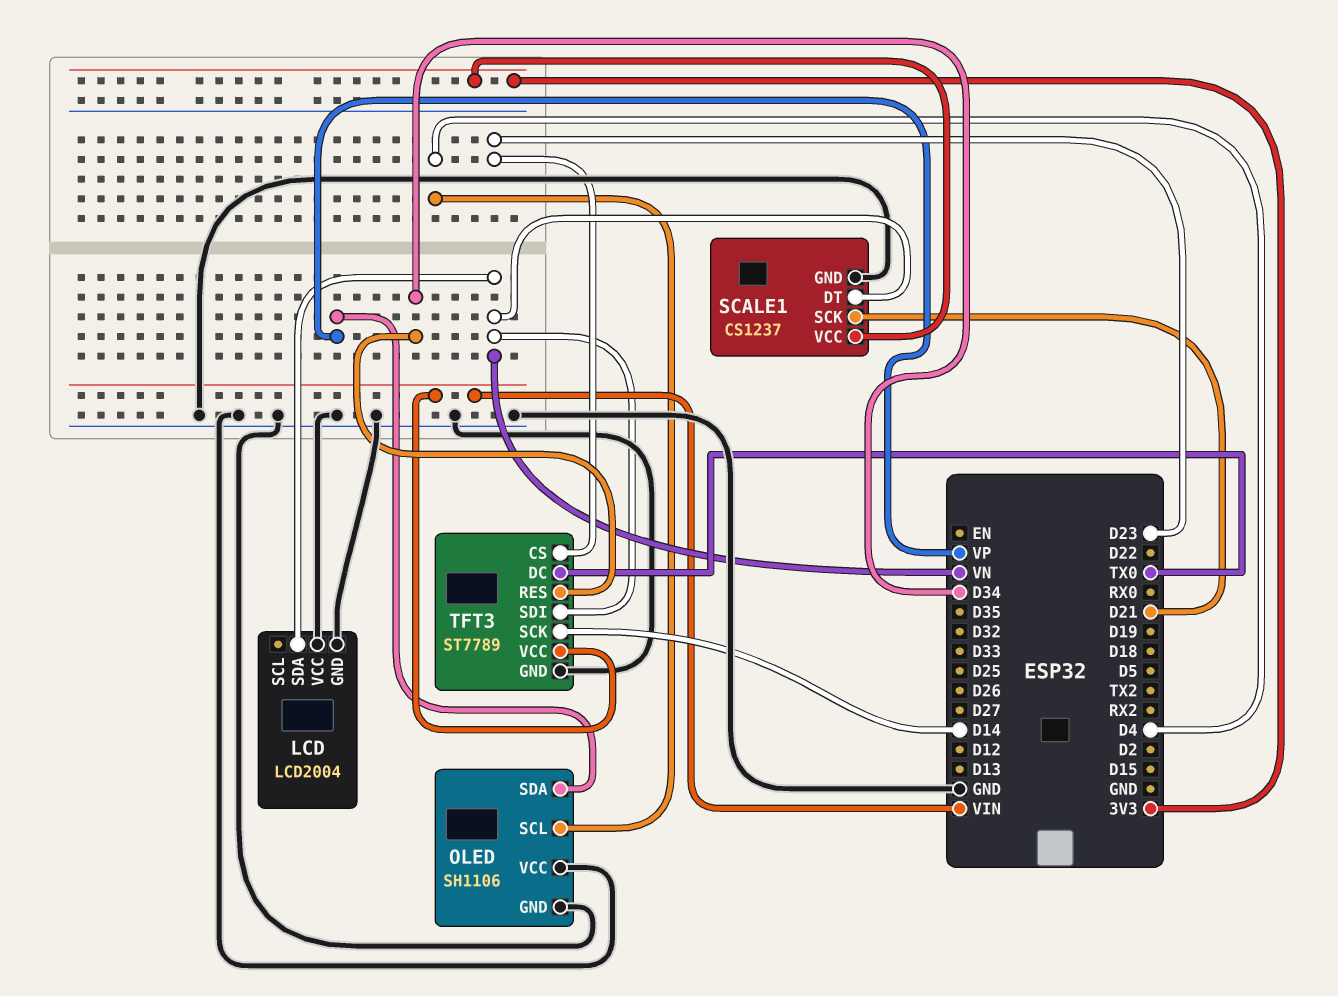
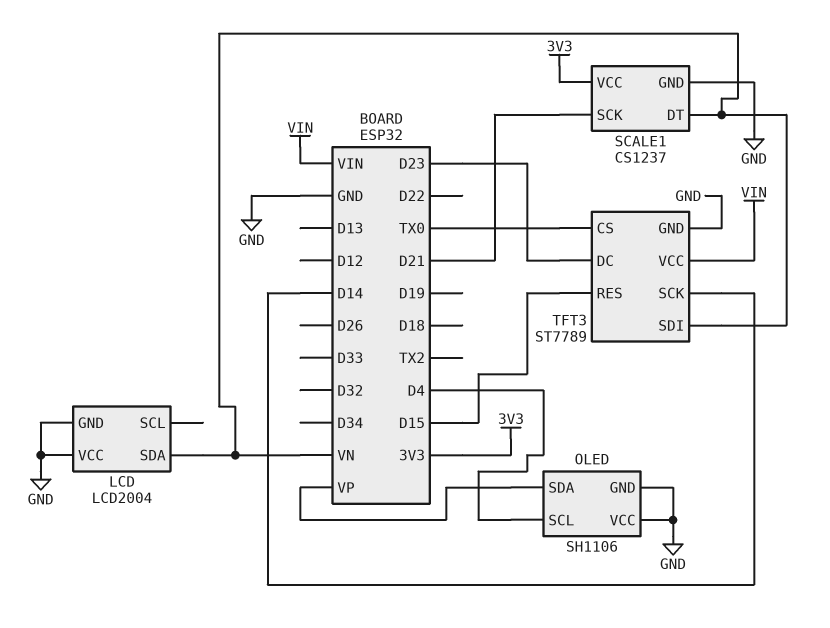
TFT3 pin CS: D23 -> TX0
TFT3 pin DC: TX0 -> D23
TFT3 pin RES: D34 -> D15

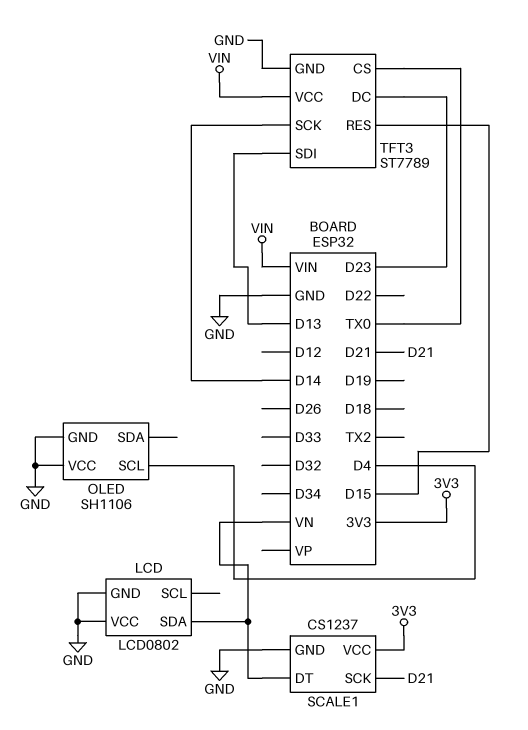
LCD: LCD2004 -> LCD0802
OLED pin SDA: VP -> none
TFT3 pin SDI: VN -> D13

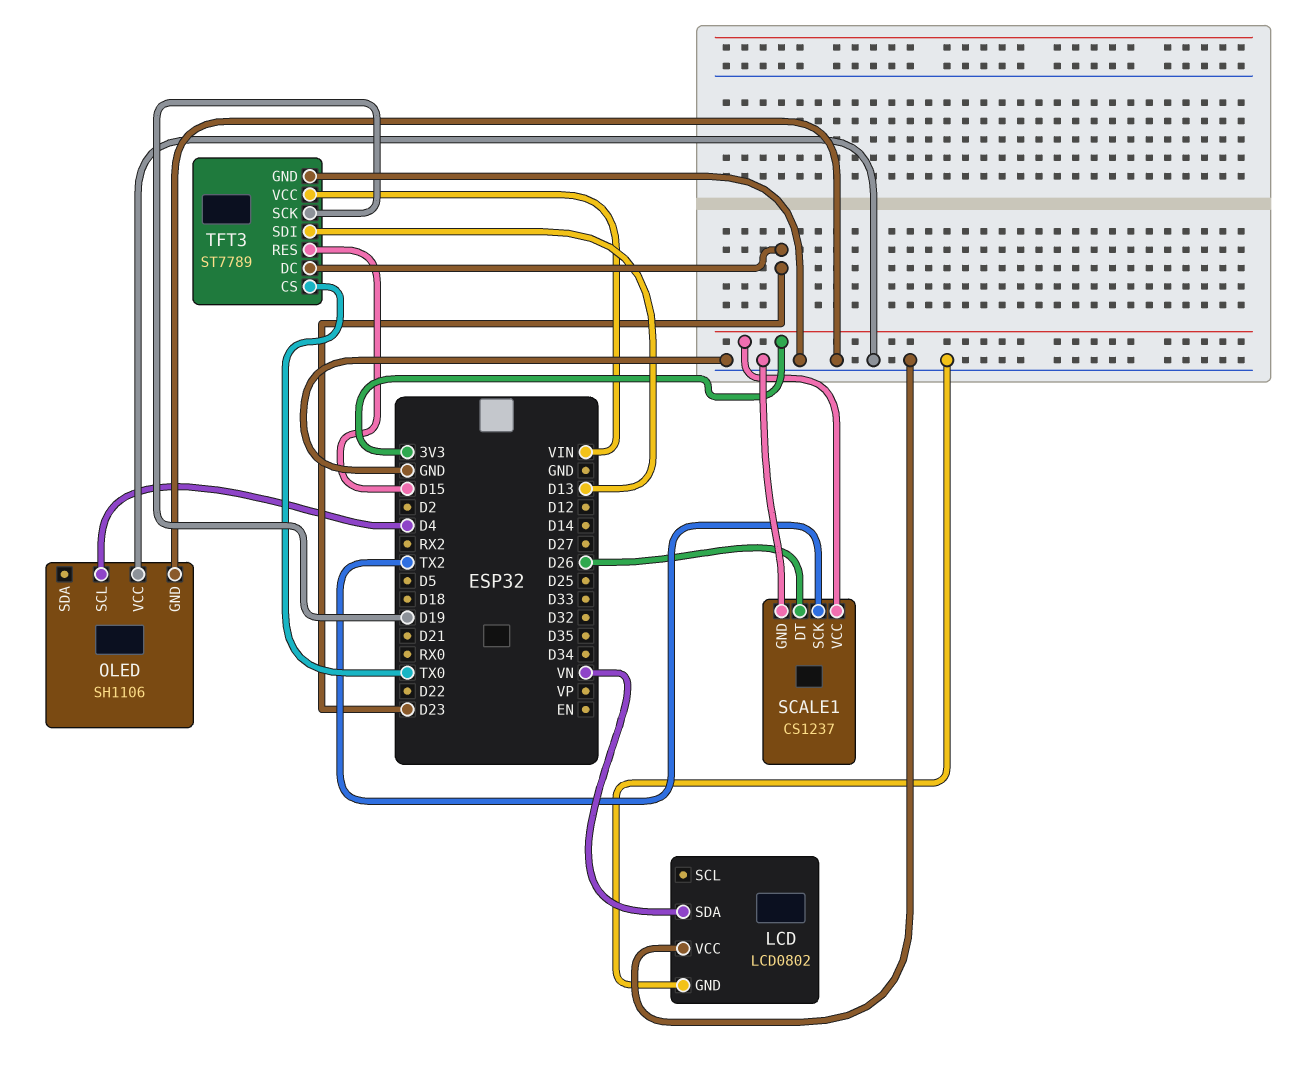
SCALE1 pin DT: VN -> D26
SCALE1 pin SCK: D21 -> TX2
TFT3 pin SCK: D14 -> D19

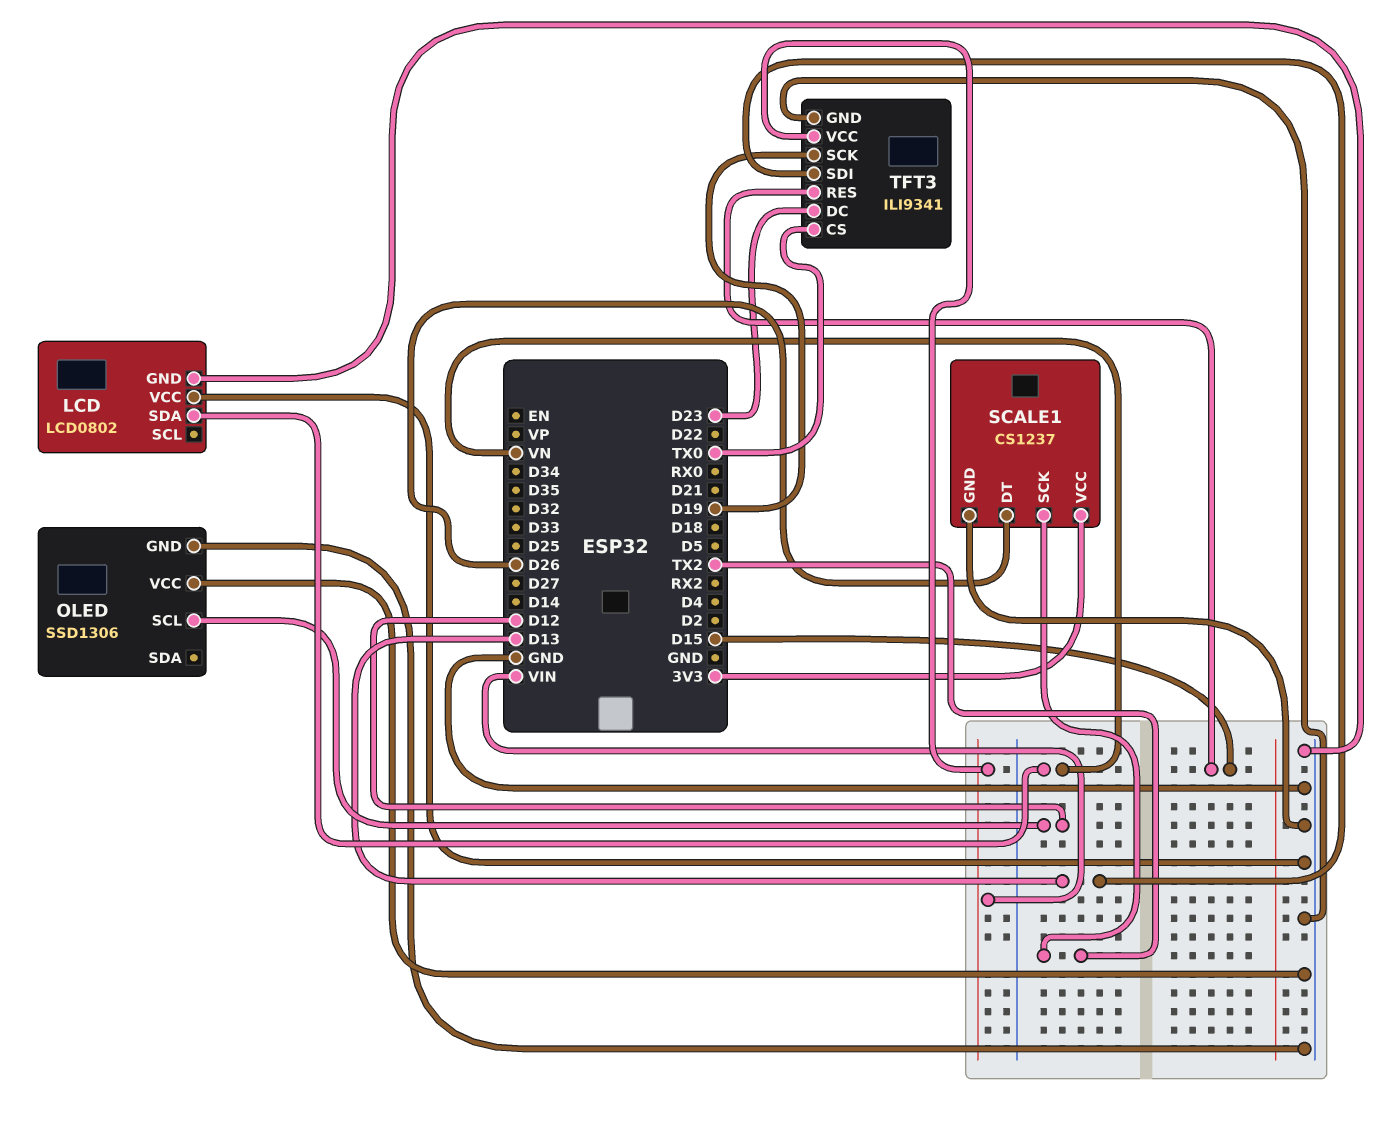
OLED: SH1106 -> SSD1306
OLED pin SCL: D4 -> D12
TFT3: ST7789 -> ILI9341

